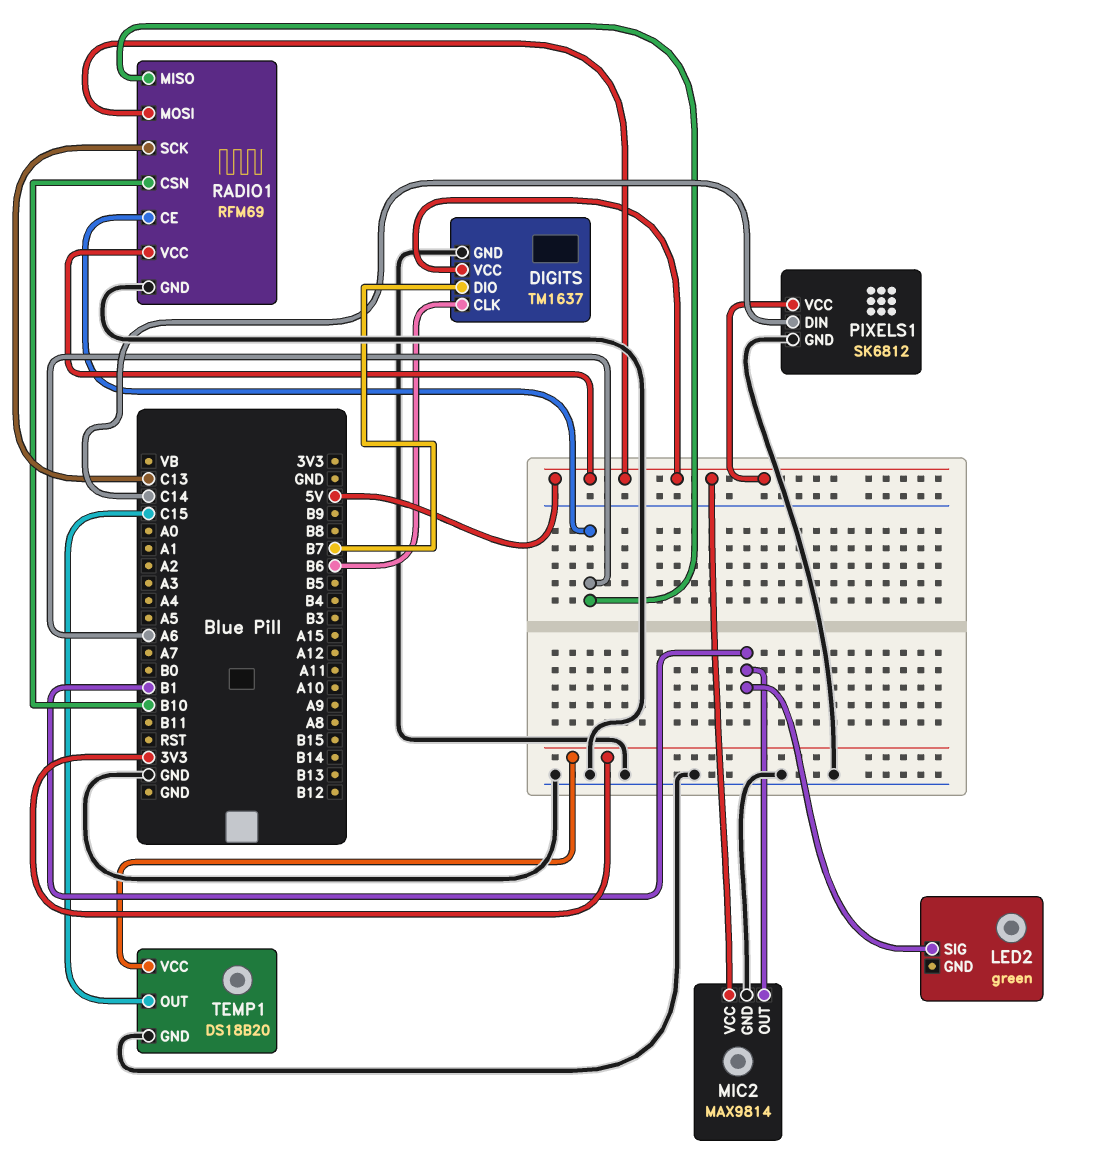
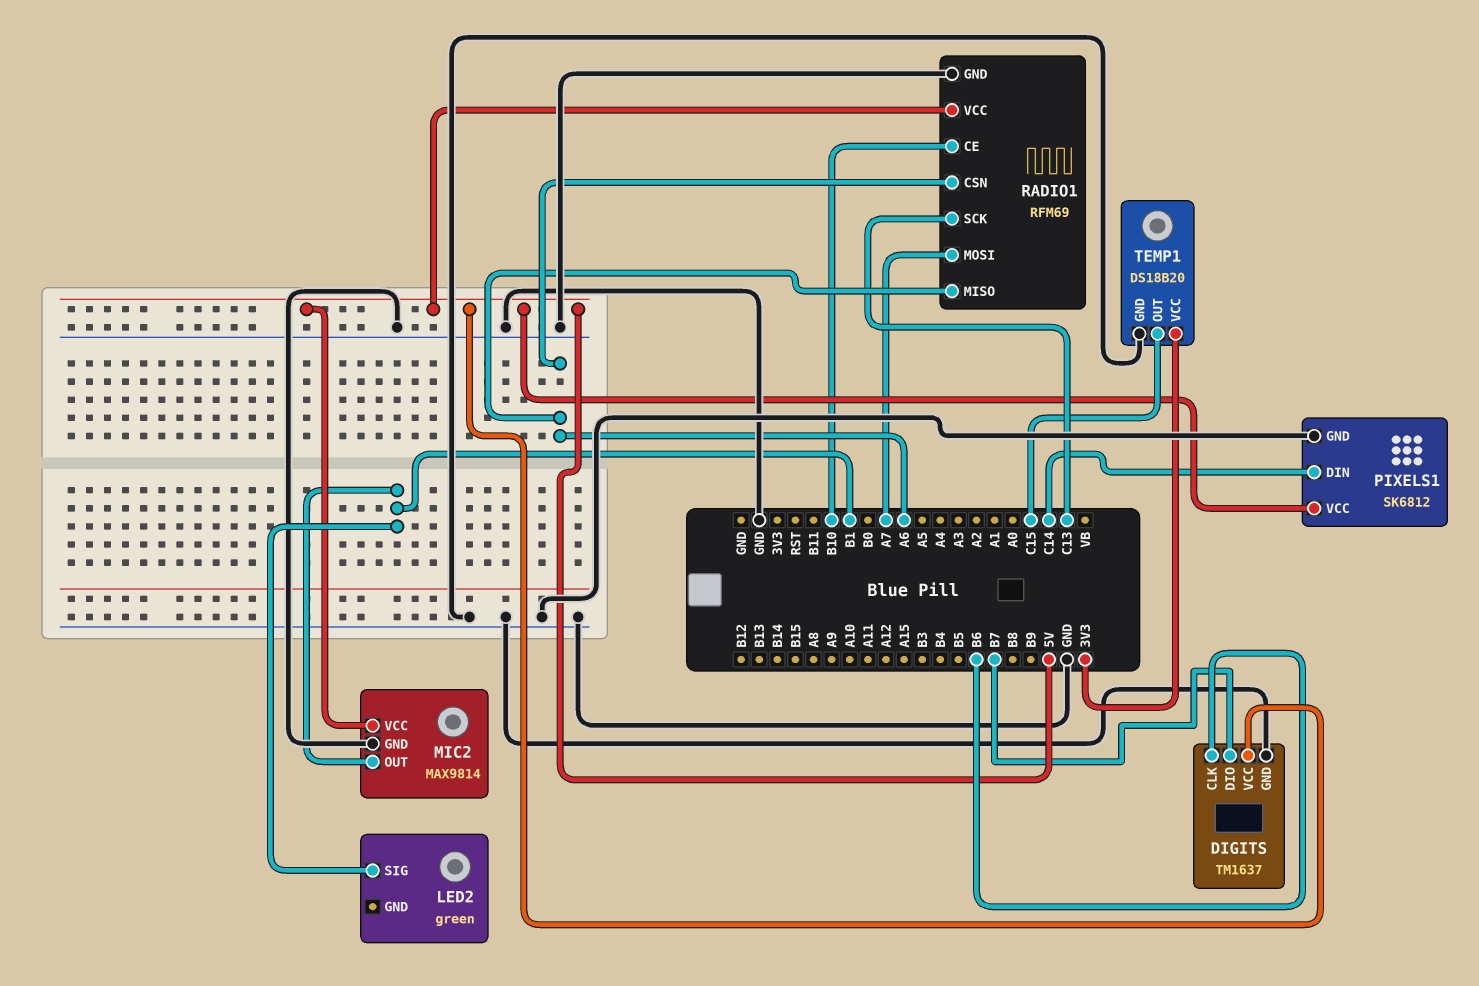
RADIO1 pin CE: A6 -> B10
RADIO1 pin CSN: B10 -> A6
RADIO1 pin MOSI: 5V -> A7

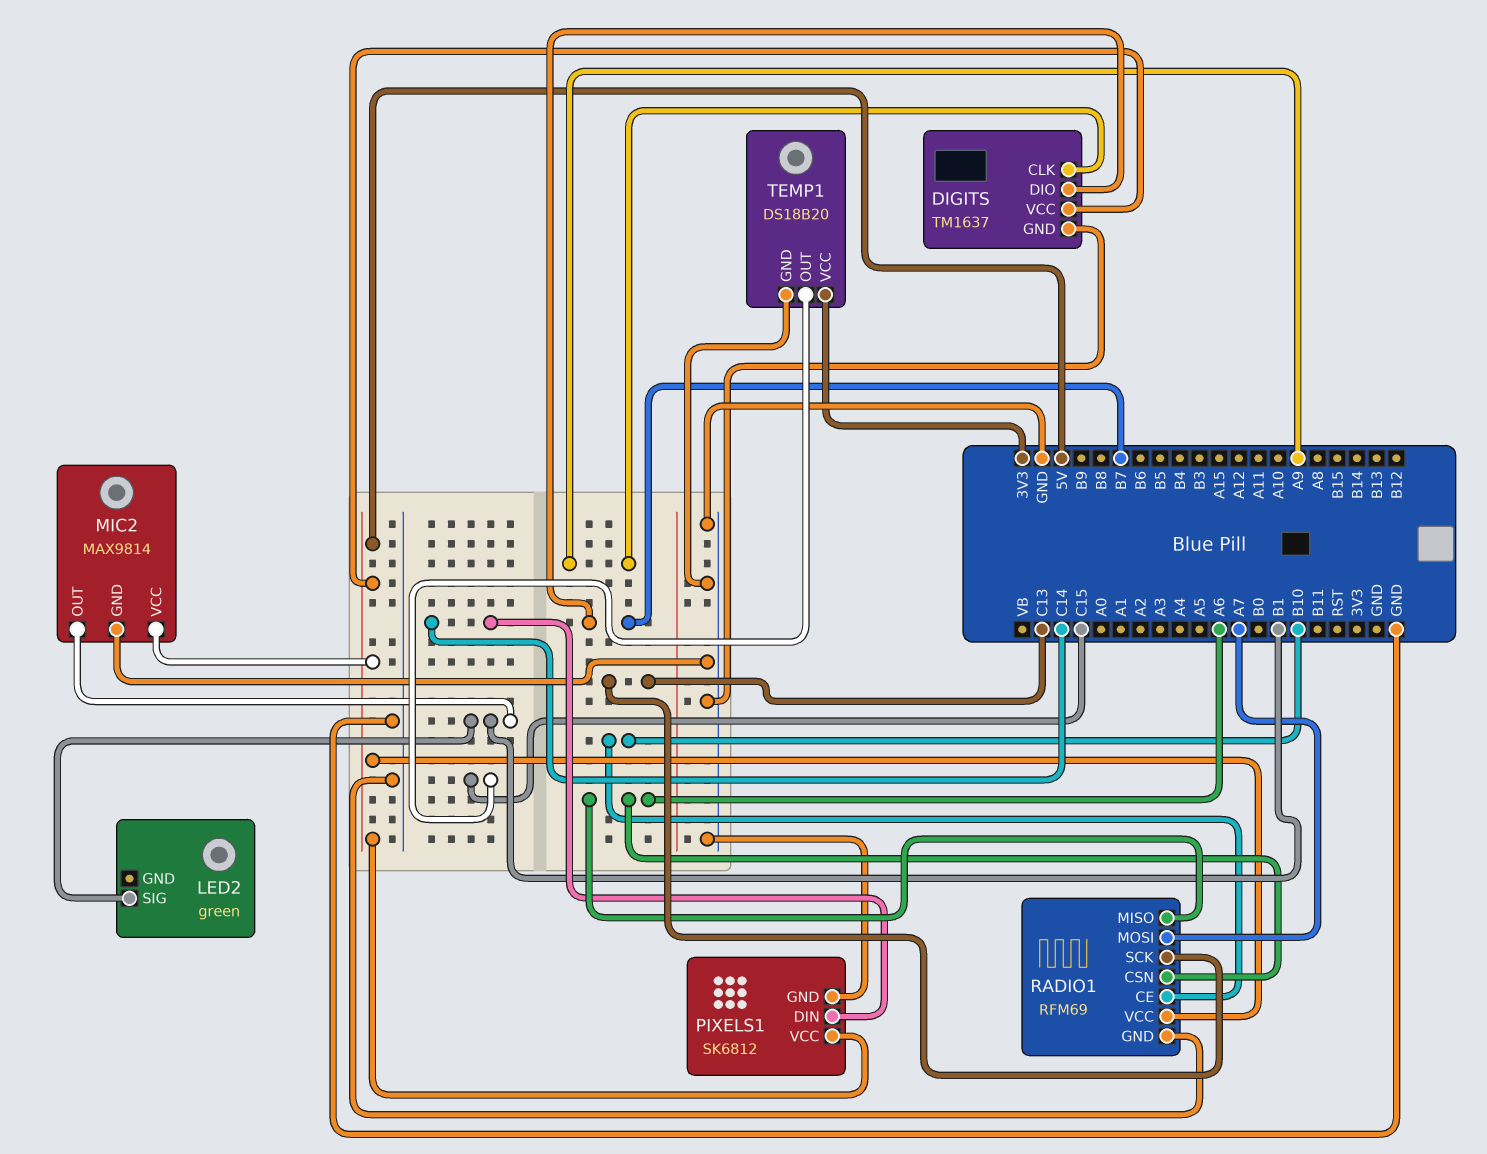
DIGITS pin CLK: B6 -> A9

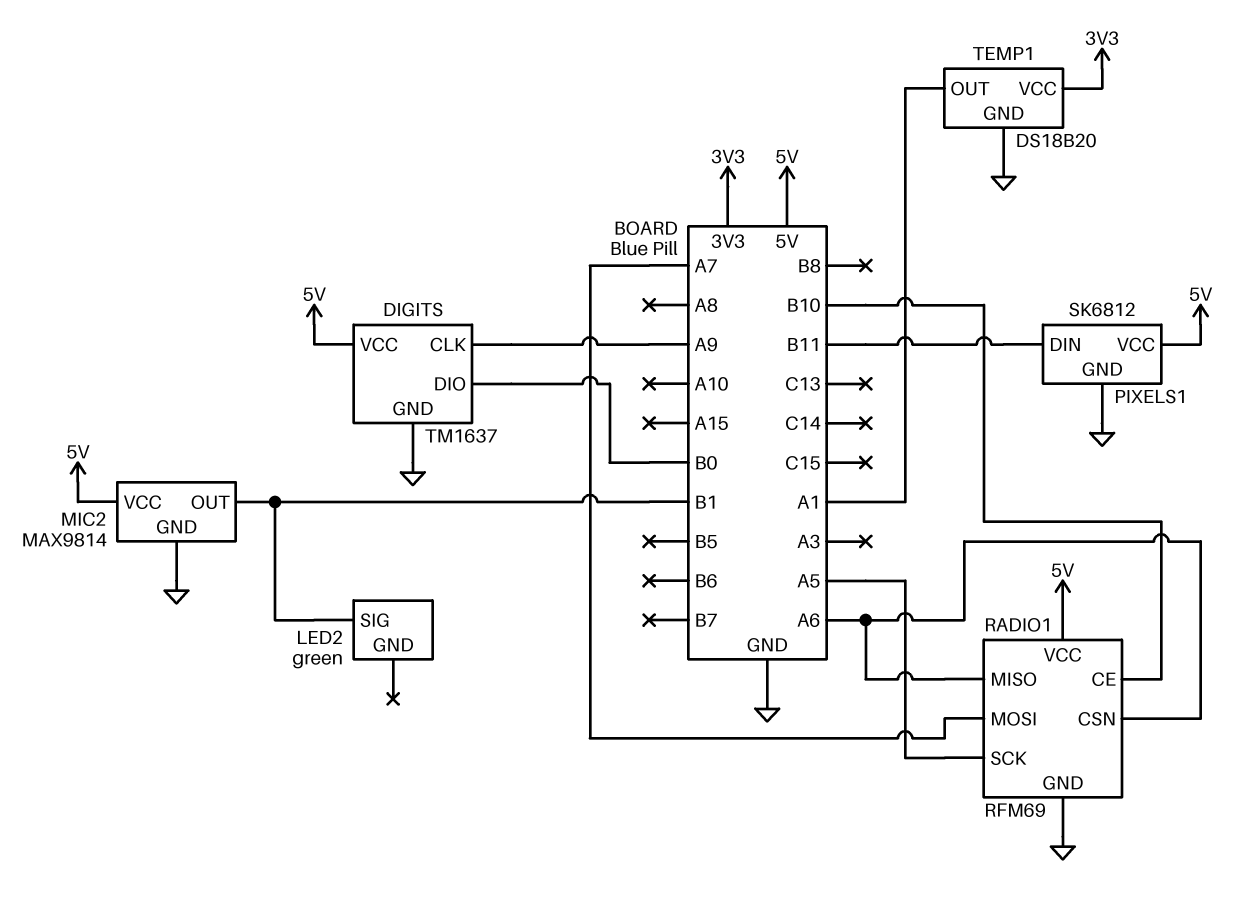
DIGITS pin DIO: B7 -> B0
PIXELS1 pin DIN: C14 -> B11
RADIO1 pin SCK: C13 -> A5
TEMP1 pin OUT: C15 -> A1

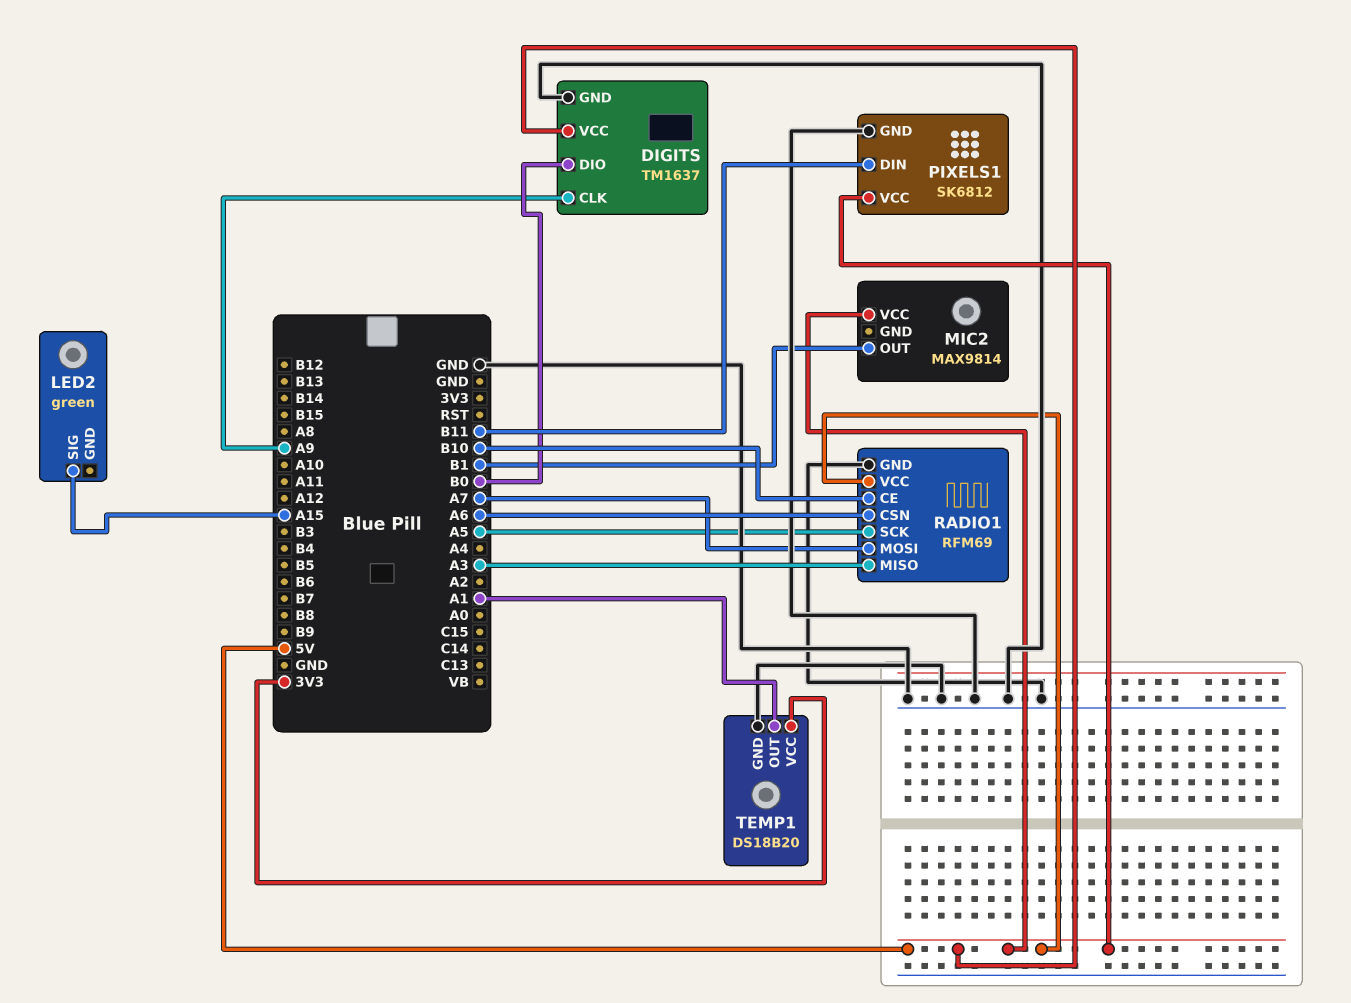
LED2 pin SIG: B1 -> A15
MIC2 pin GND: GND -> none
RADIO1 pin MISO: A6 -> A3

